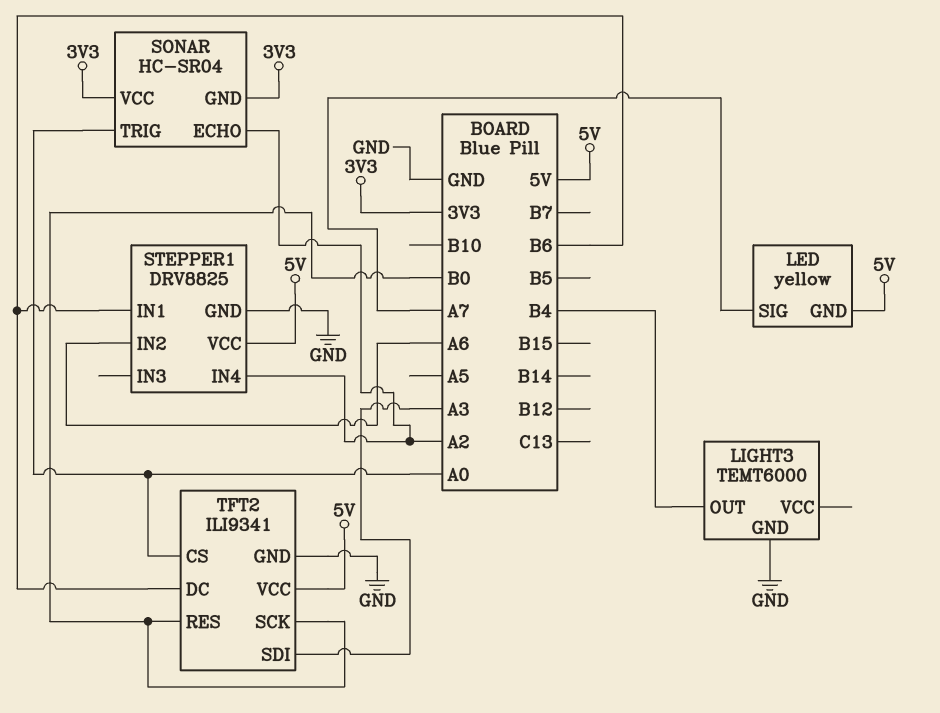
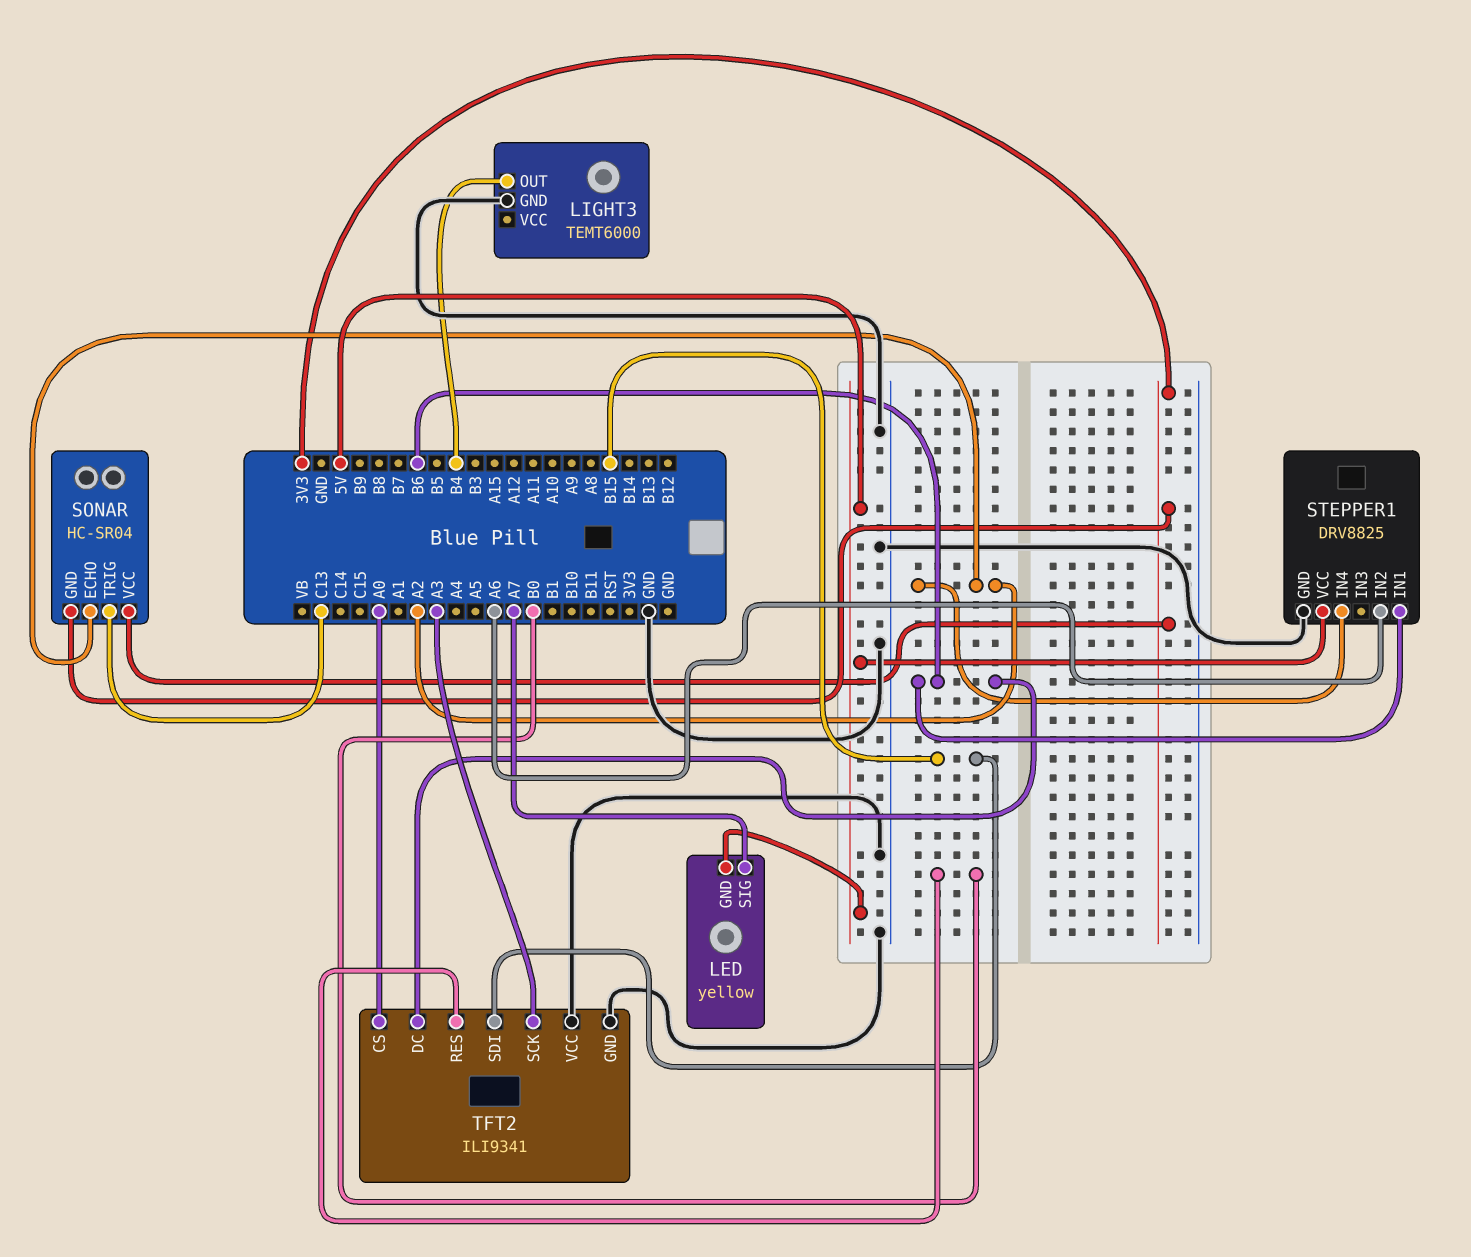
SONAR pin TRIG: A0 -> C13
TFT2 pin SCK: B0 -> A3
TFT2 pin SDI: A3 -> B15
TFT2 pin VCC: 5V -> GND

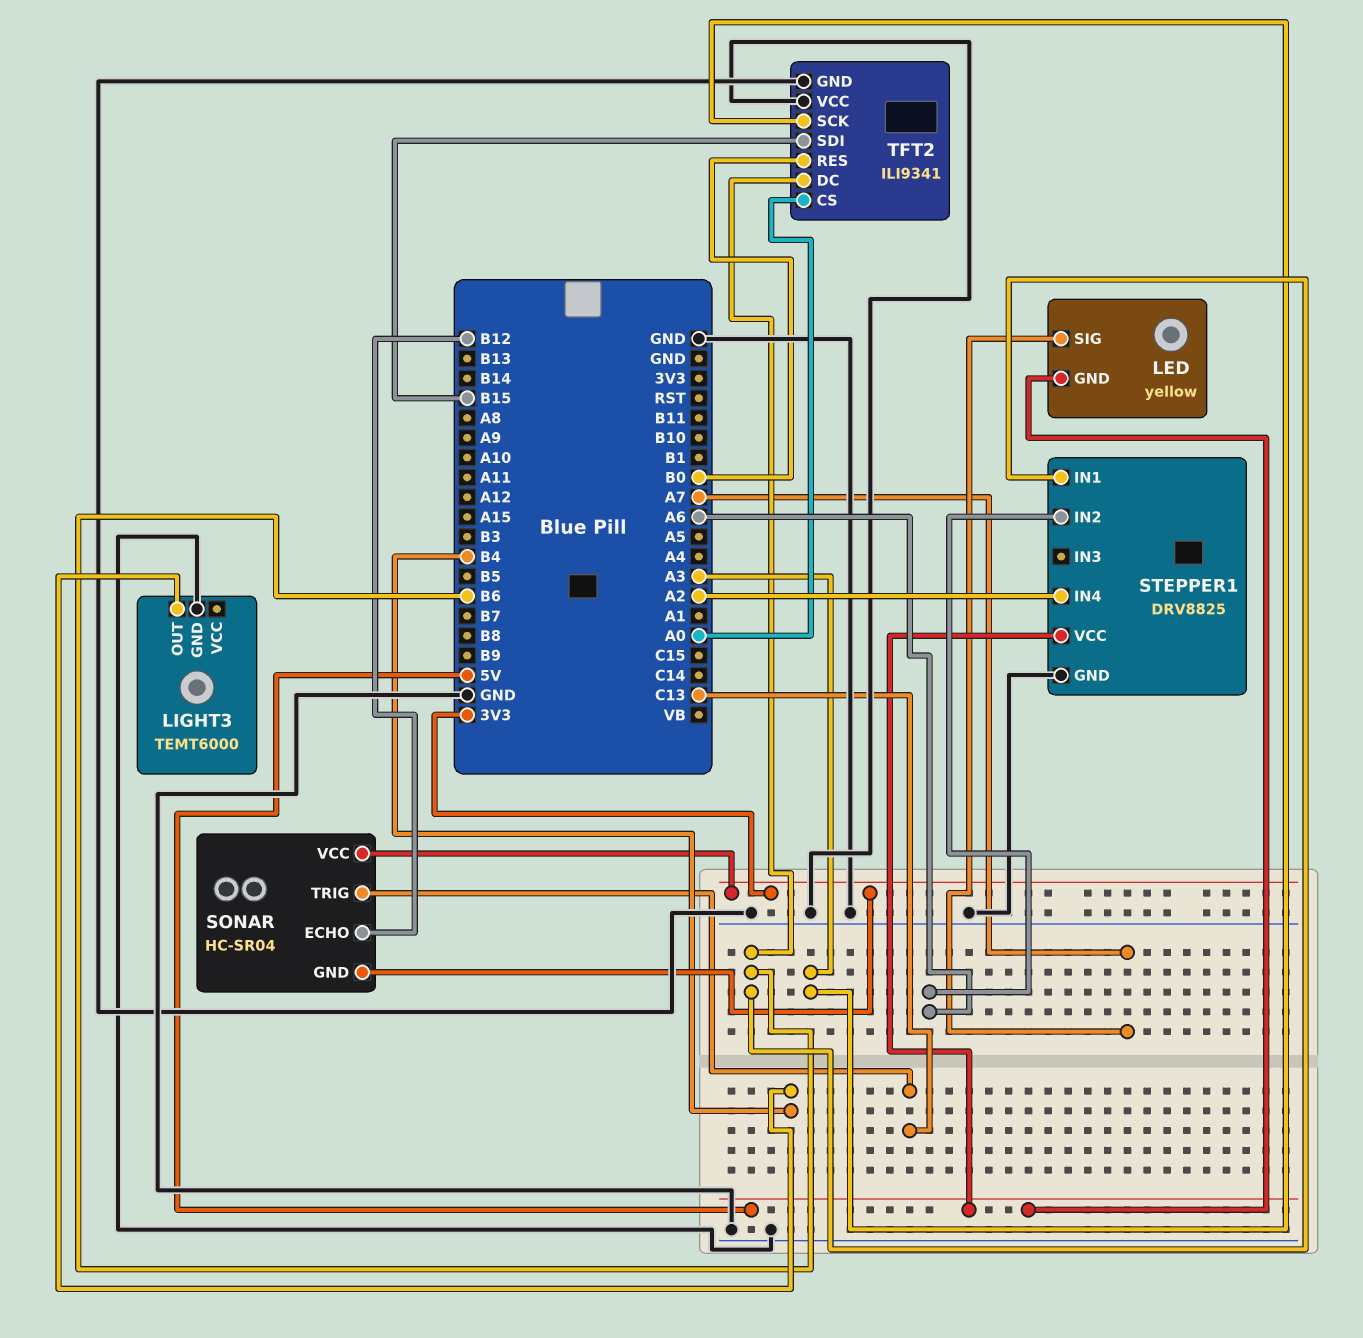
SONAR pin ECHO: A2 -> B12

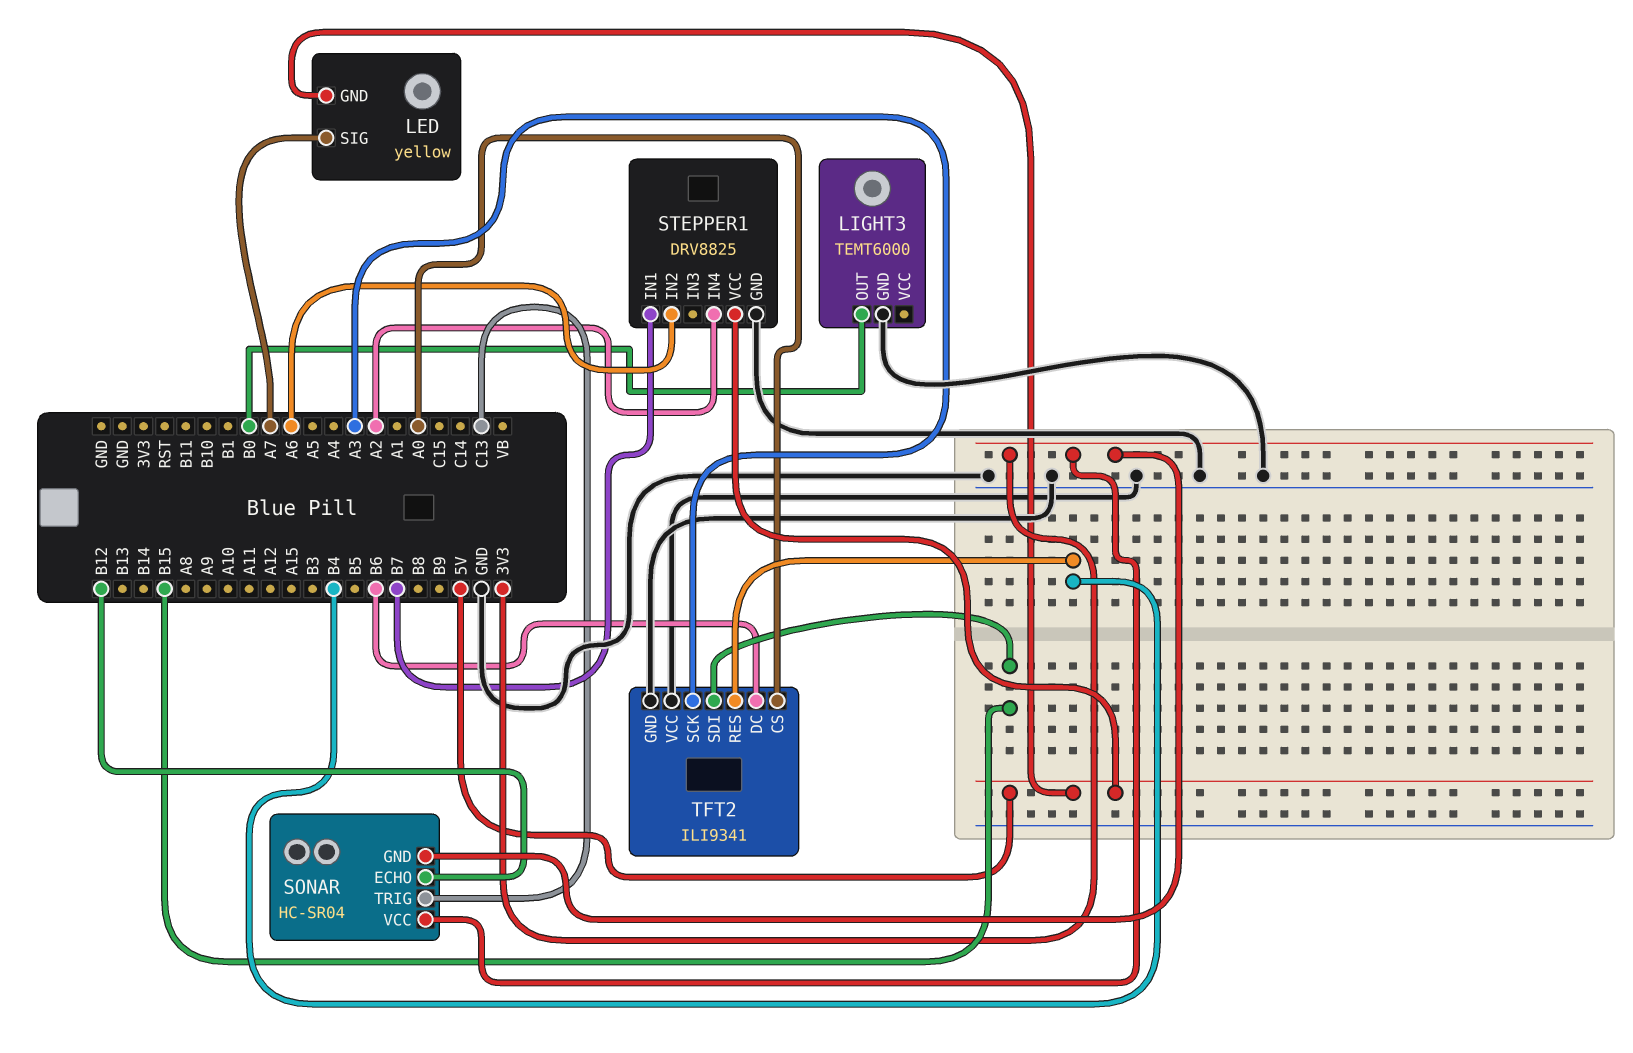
LIGHT3 pin OUT: B4 -> B0
STEPPER1 pin IN1: B6 -> B7
TFT2 pin RES: B0 -> B4

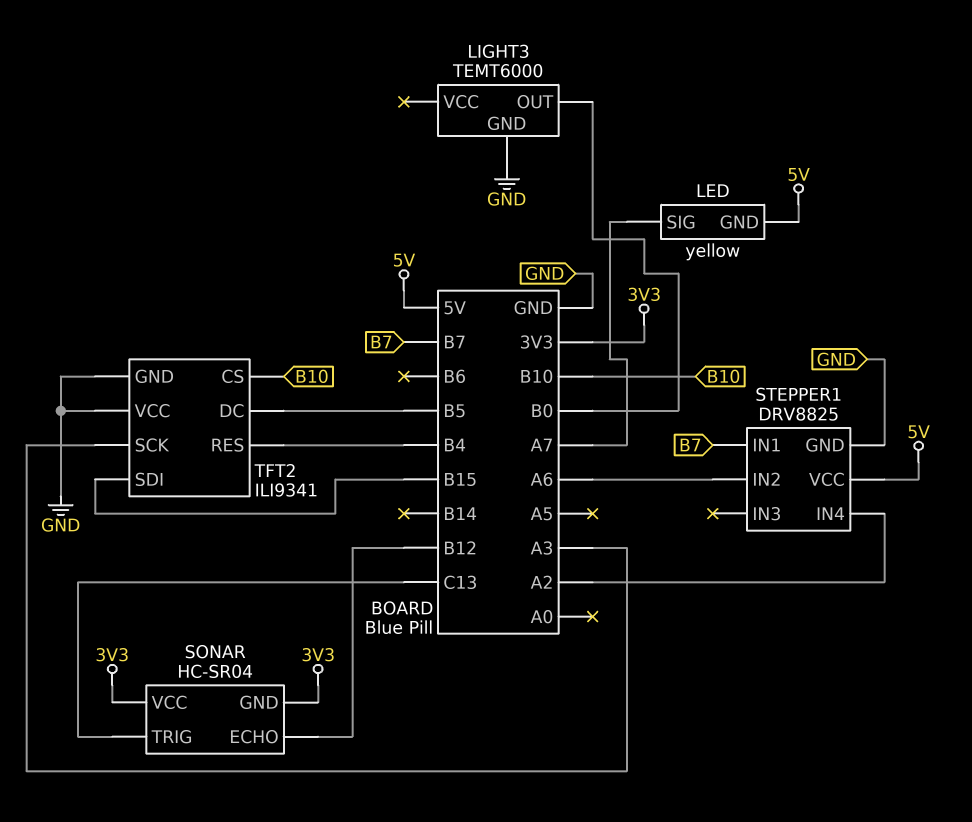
TFT2 pin CS: A0 -> B10
TFT2 pin DC: B6 -> B5

